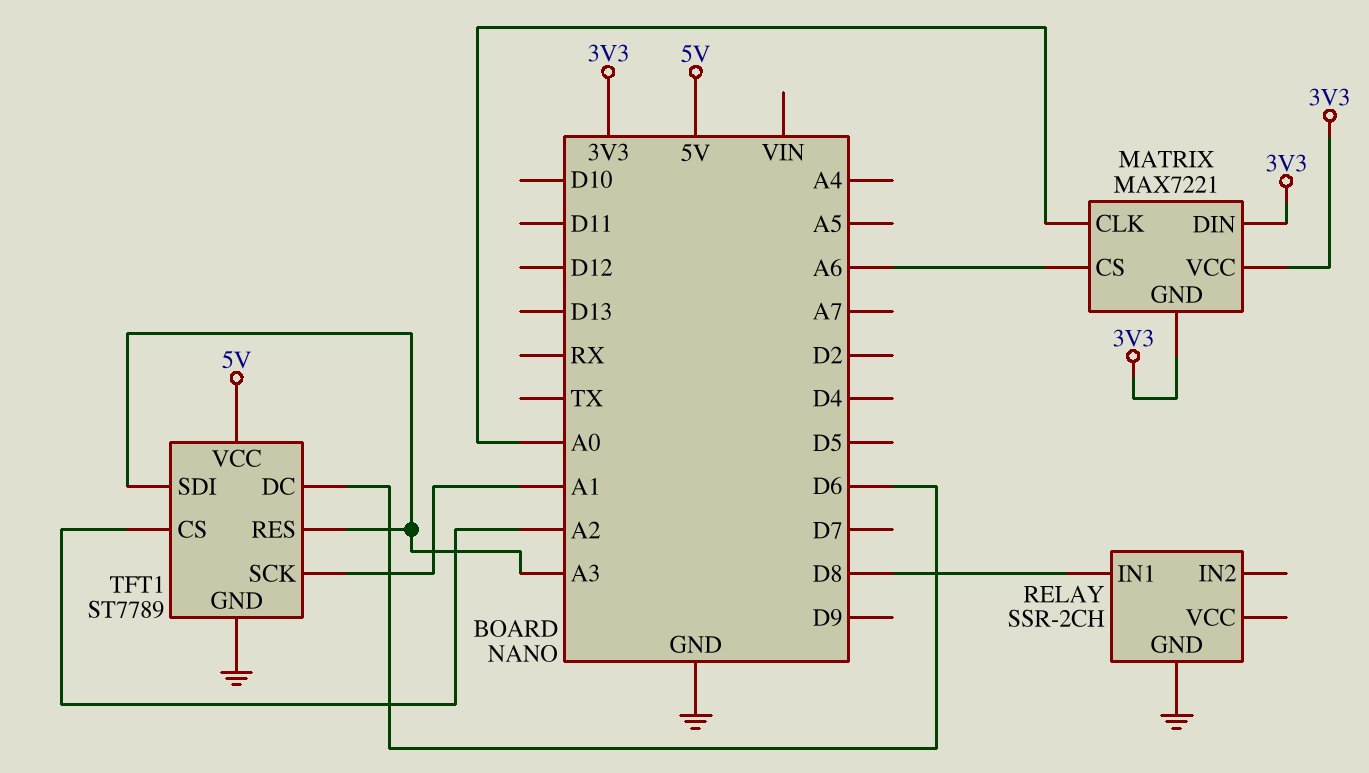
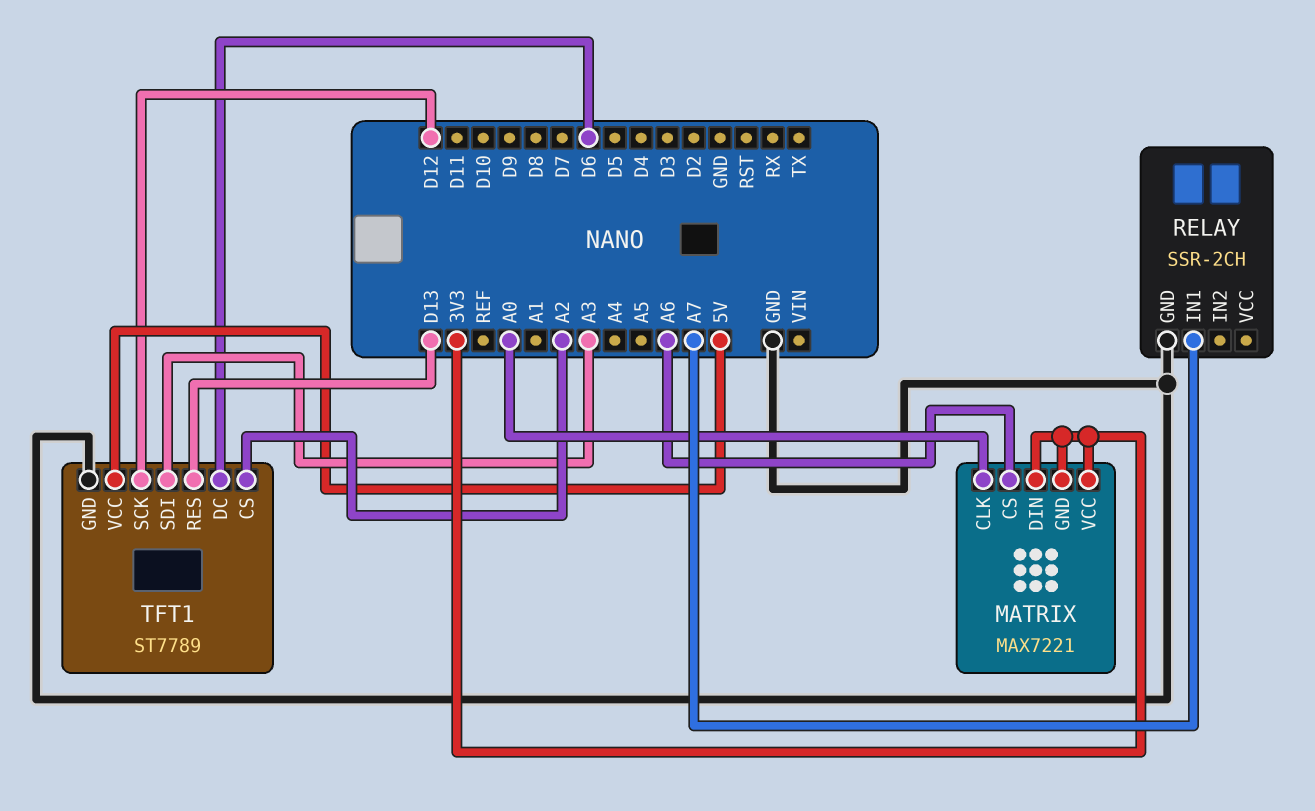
RELAY pin IN1: D8 -> A7
TFT1 pin RES: A3 -> D13
TFT1 pin SCK: A1 -> D12

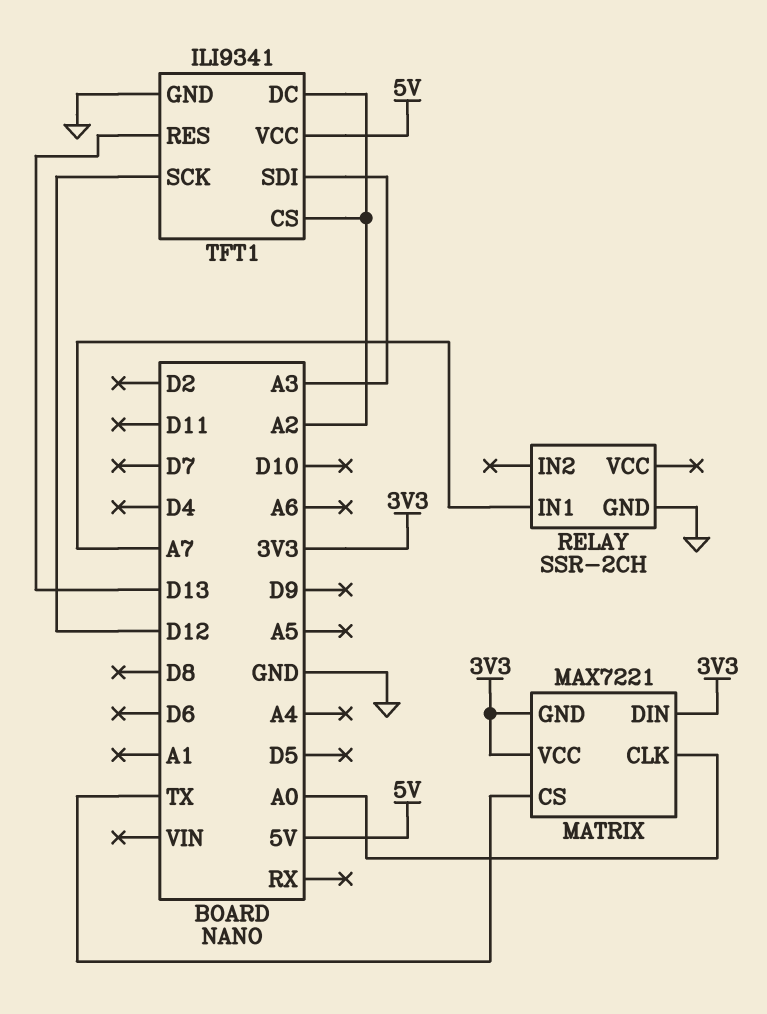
MATRIX pin CS: A6 -> TX
TFT1: ST7789 -> ILI9341
TFT1 pin DC: D6 -> A2

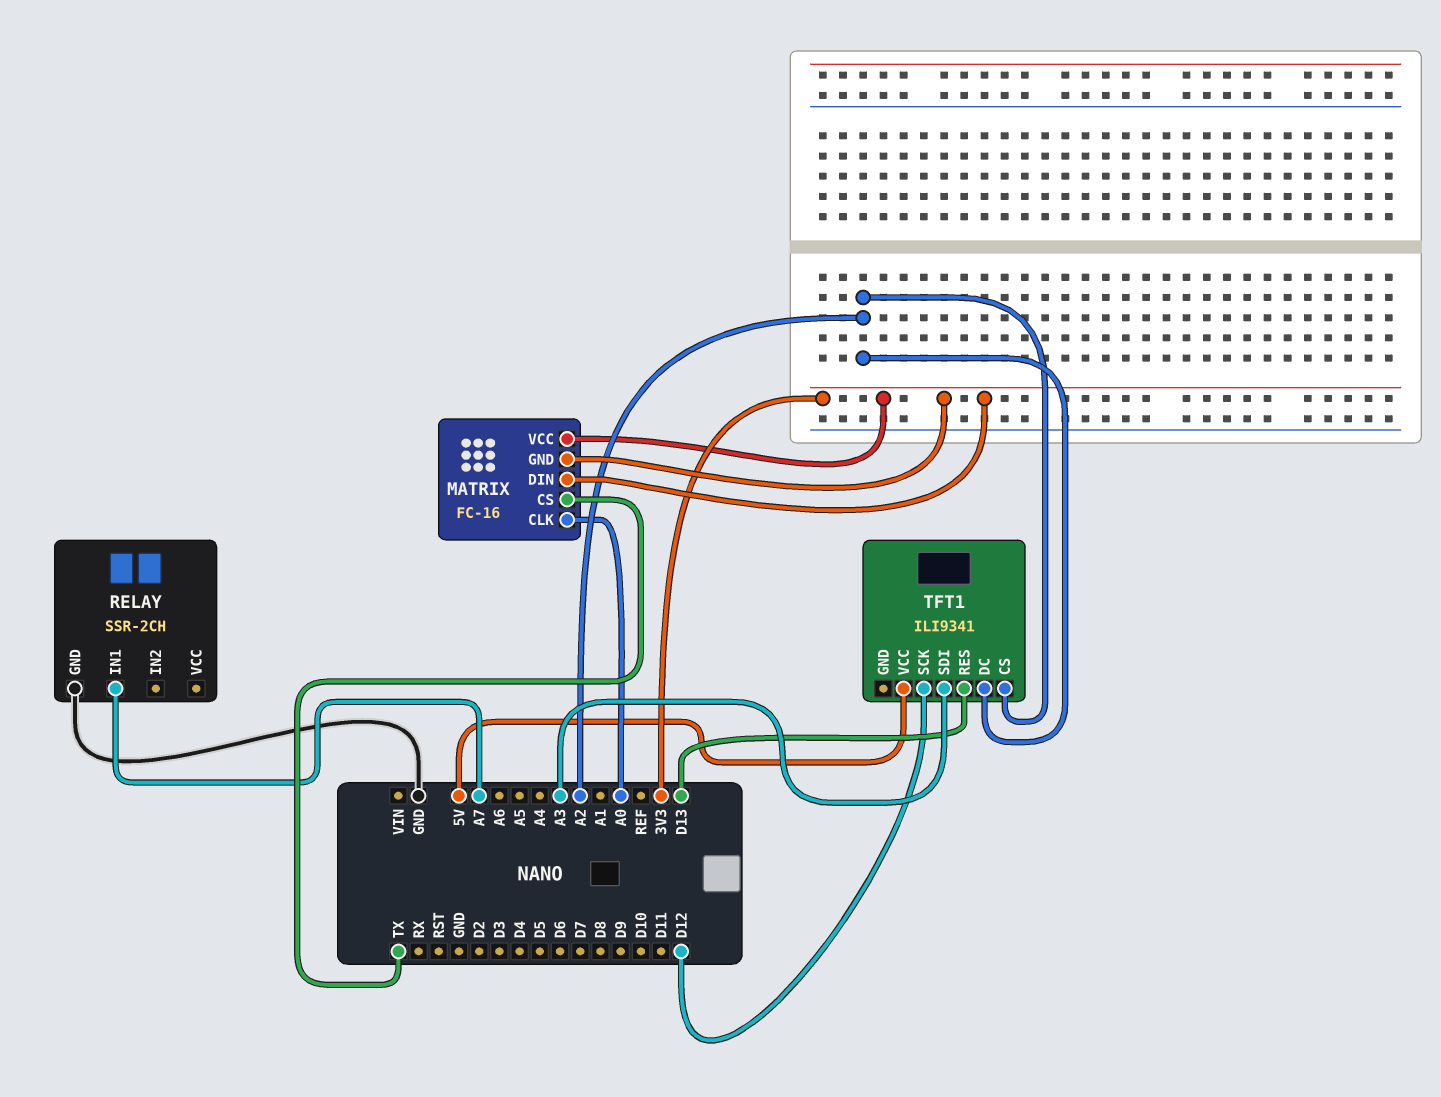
MATRIX: MAX7221 -> FC-16
TFT1 pin GND: GND -> none

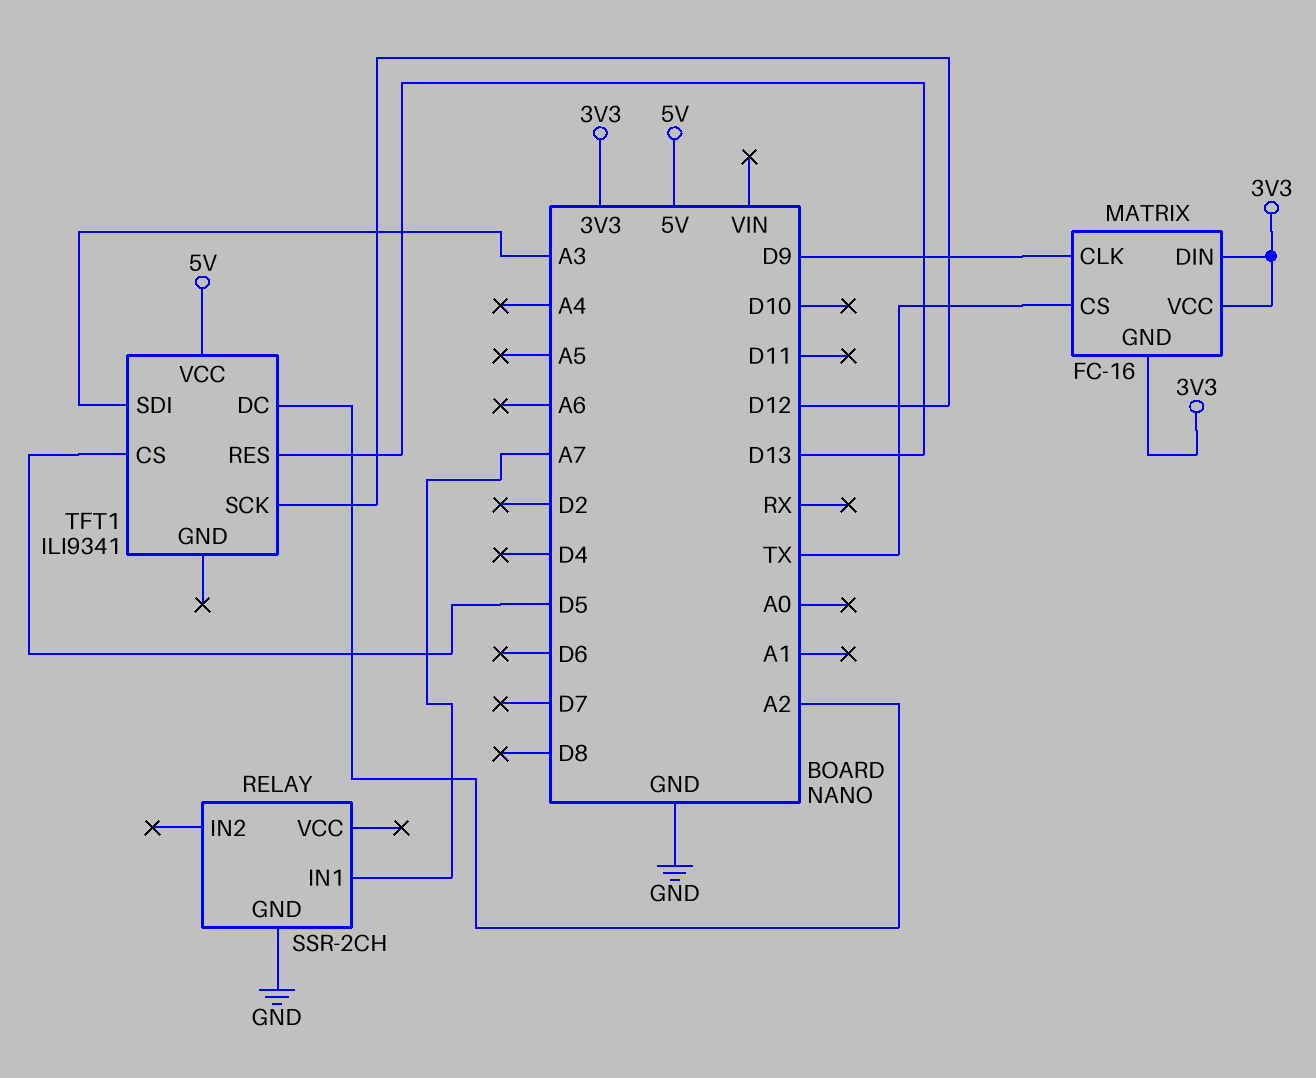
MATRIX pin CLK: A0 -> D9
TFT1 pin CS: A2 -> D5

